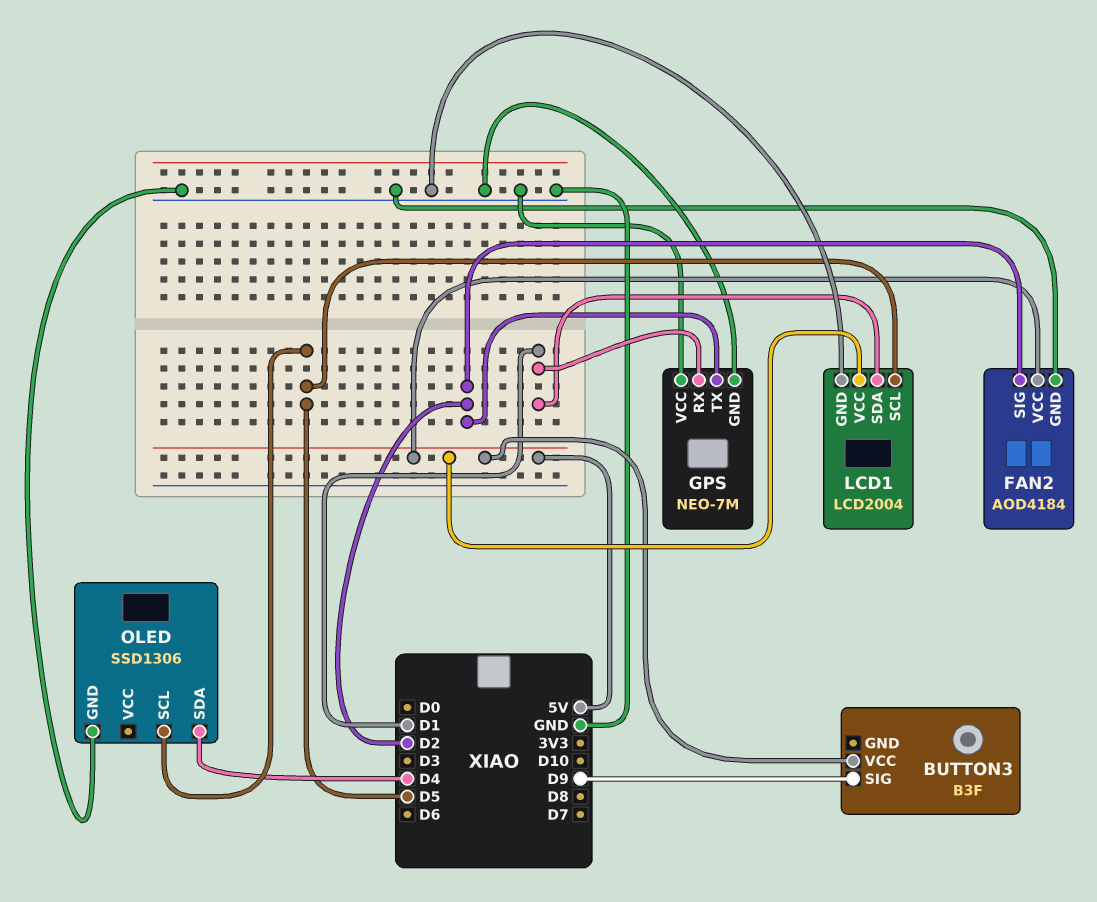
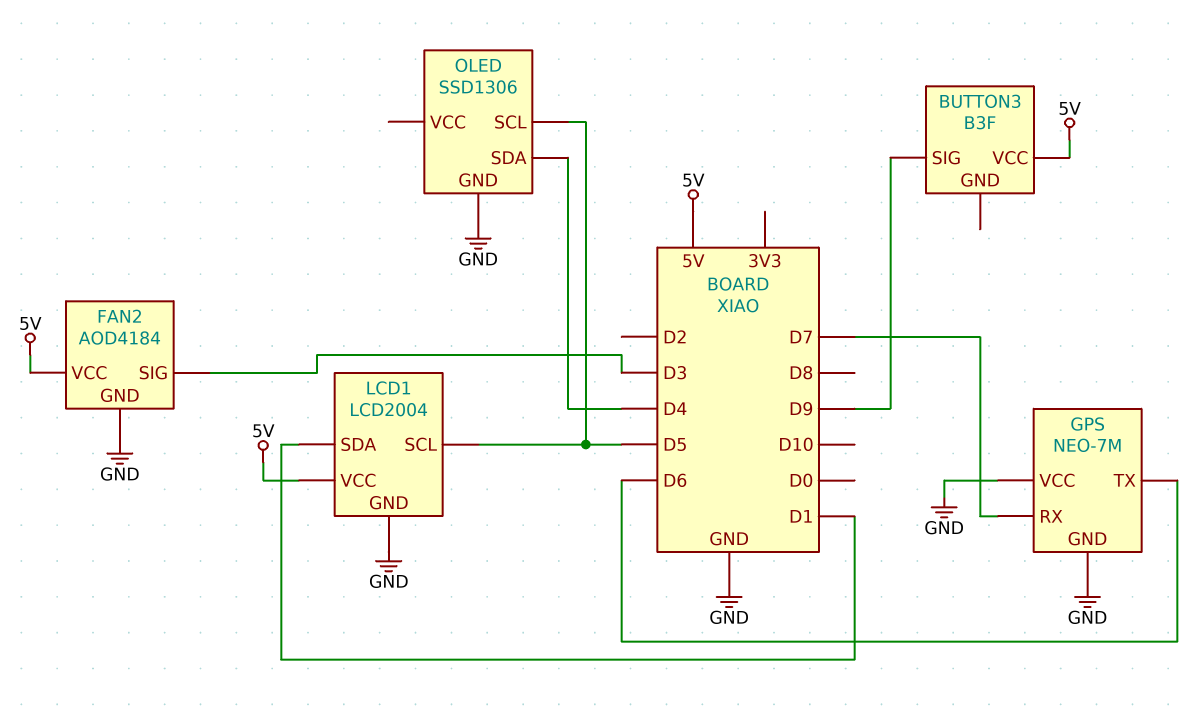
FAN2 pin SIG: D2 -> D3
GPS pin RX: D1 -> D7
GPS pin TX: D2 -> D6

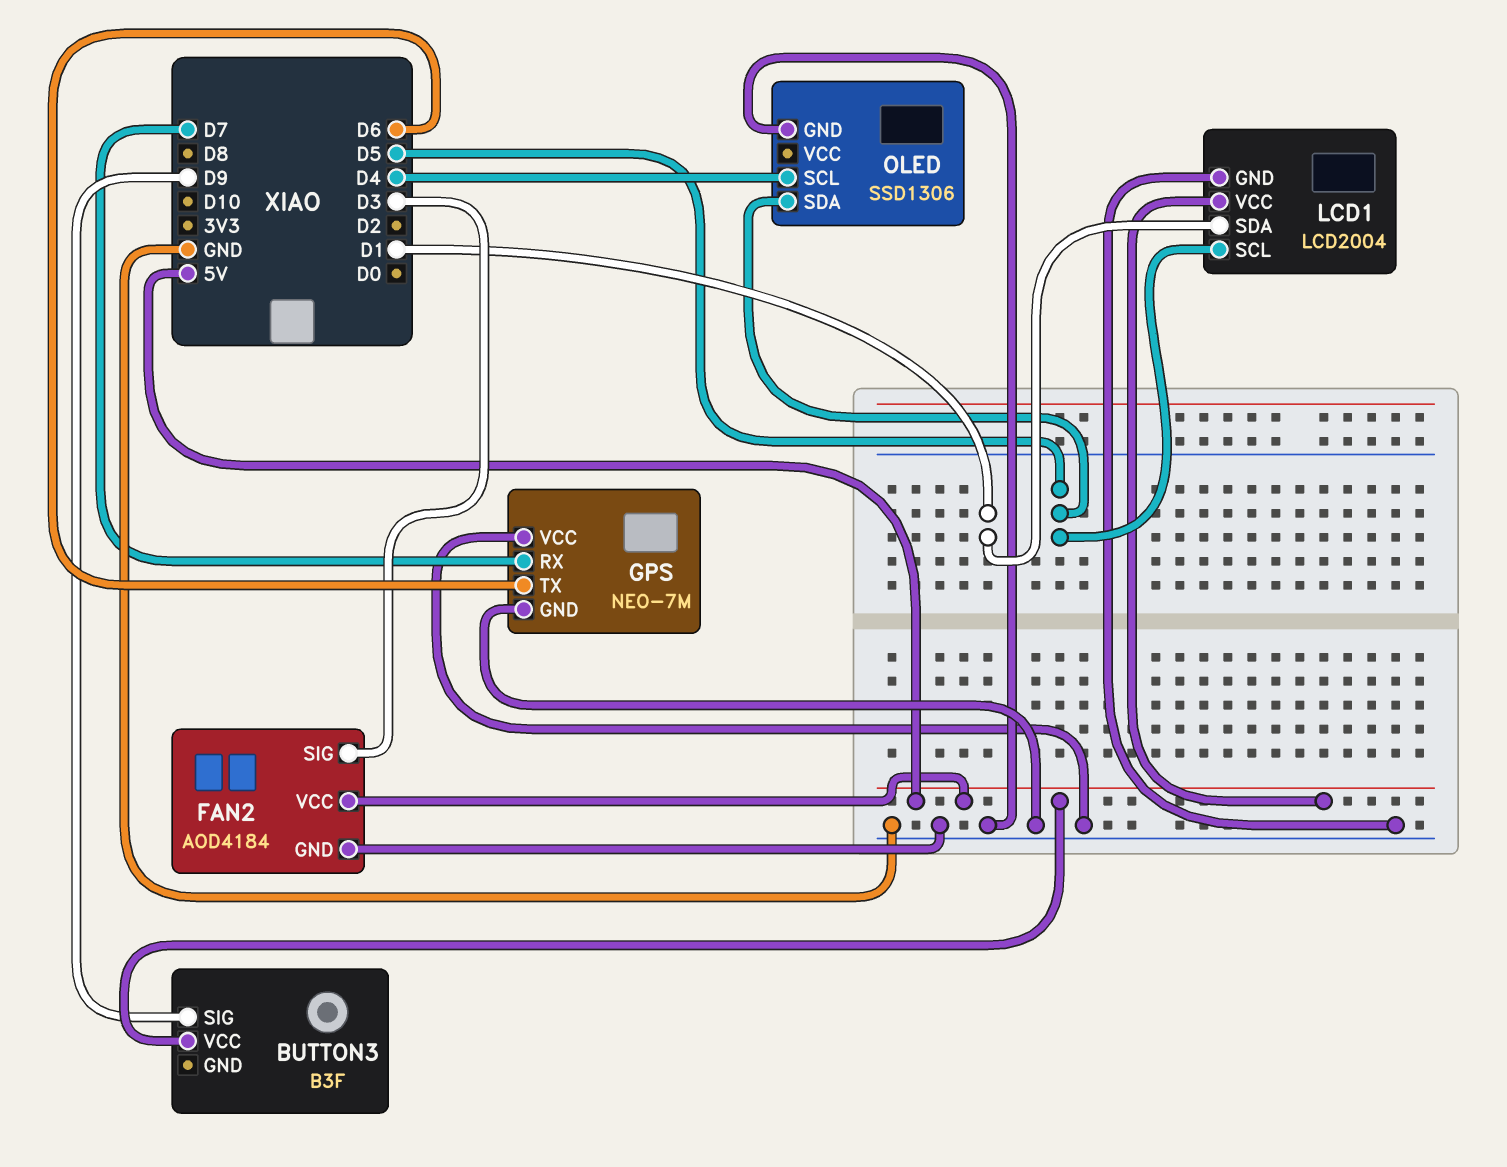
OLED pin SCL: D5 -> D4
OLED pin SDA: D4 -> D5

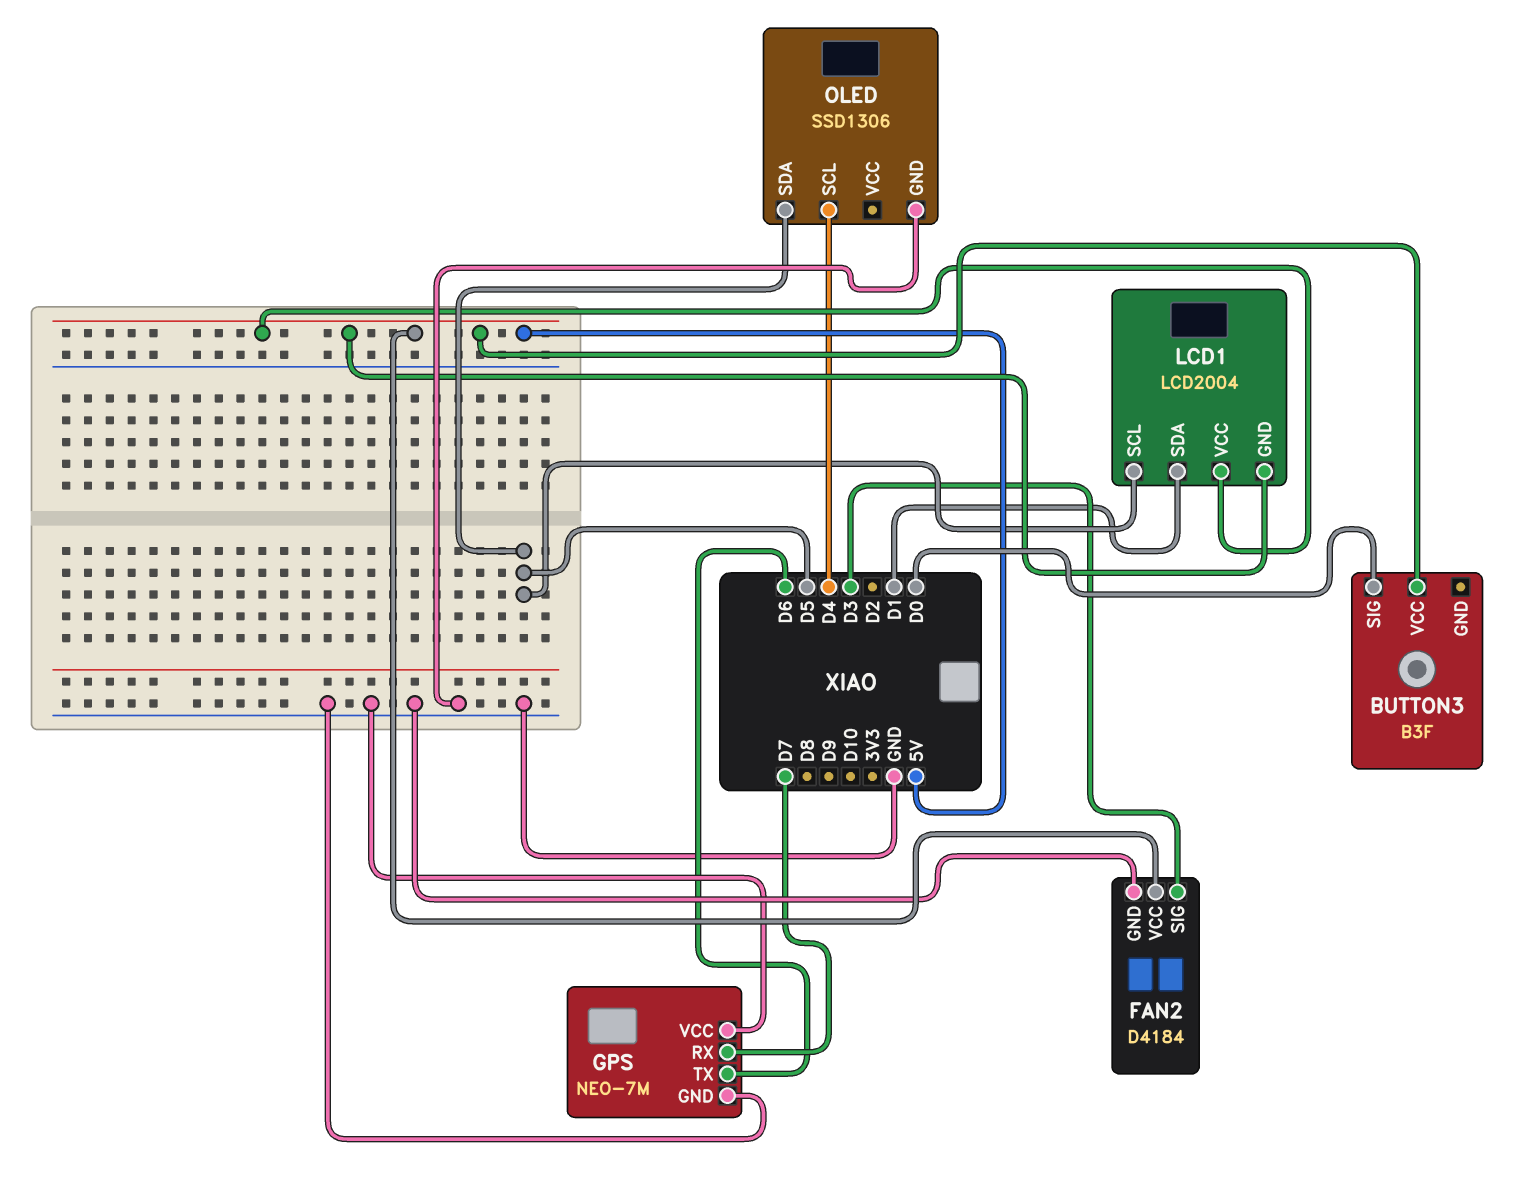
BUTTON3 pin SIG: D9 -> D0
FAN2: AOD4184 -> D4184
LCD1 pin GND: GND -> 5V

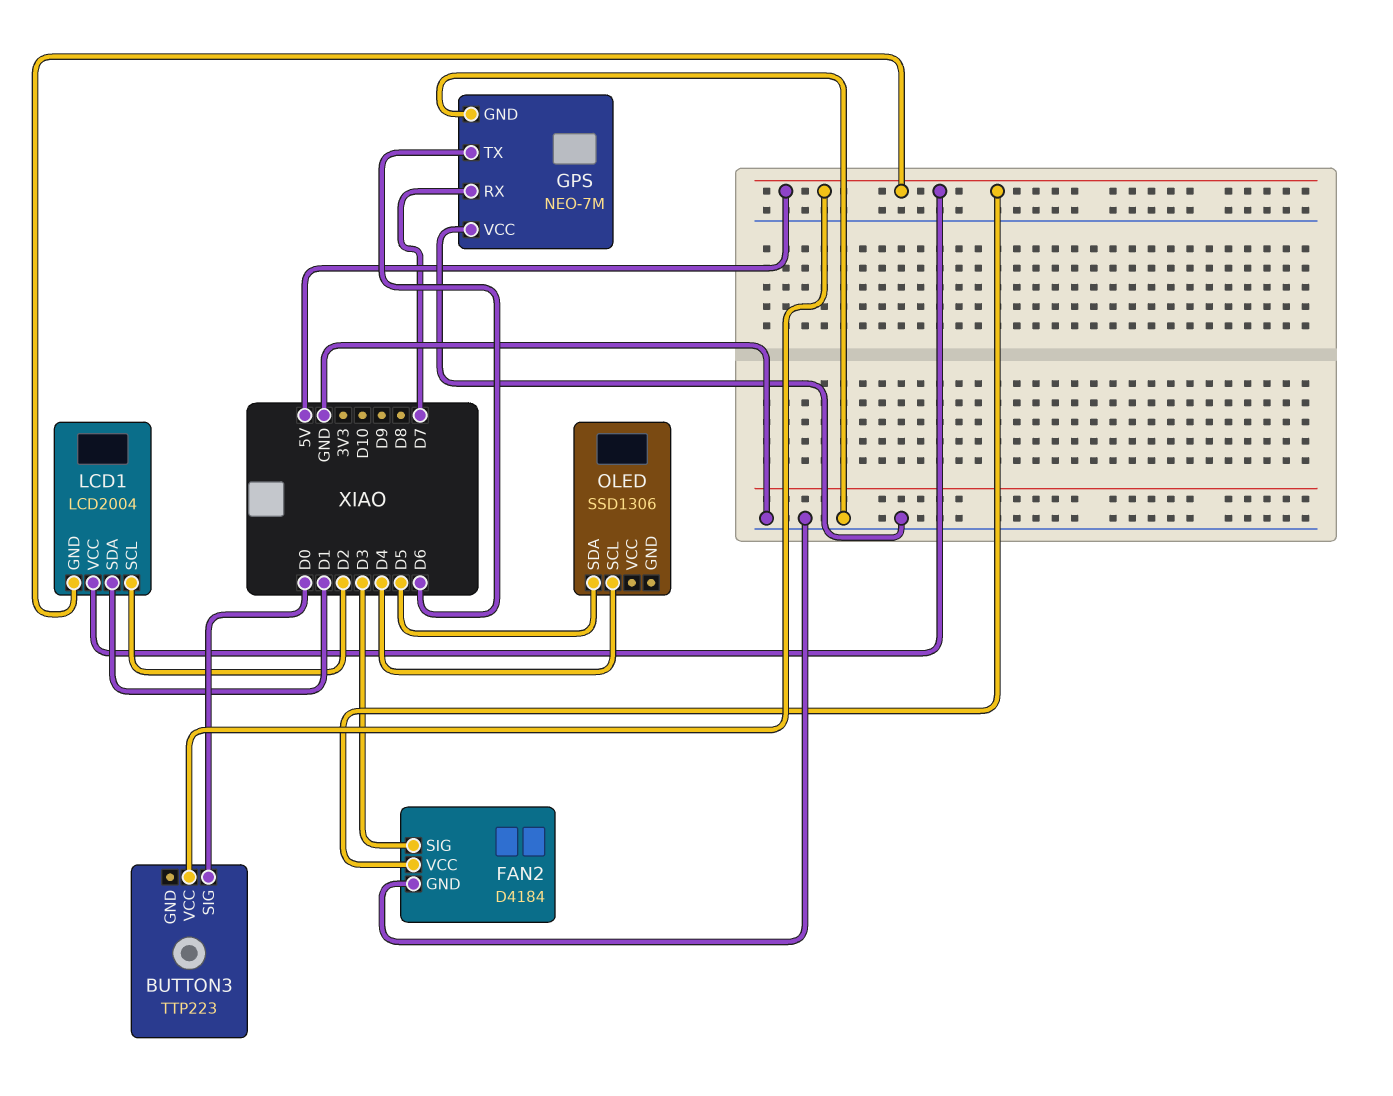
BUTTON3: B3F -> TTP223
LCD1 pin SCL: D5 -> D2
OLED pin GND: GND -> none

